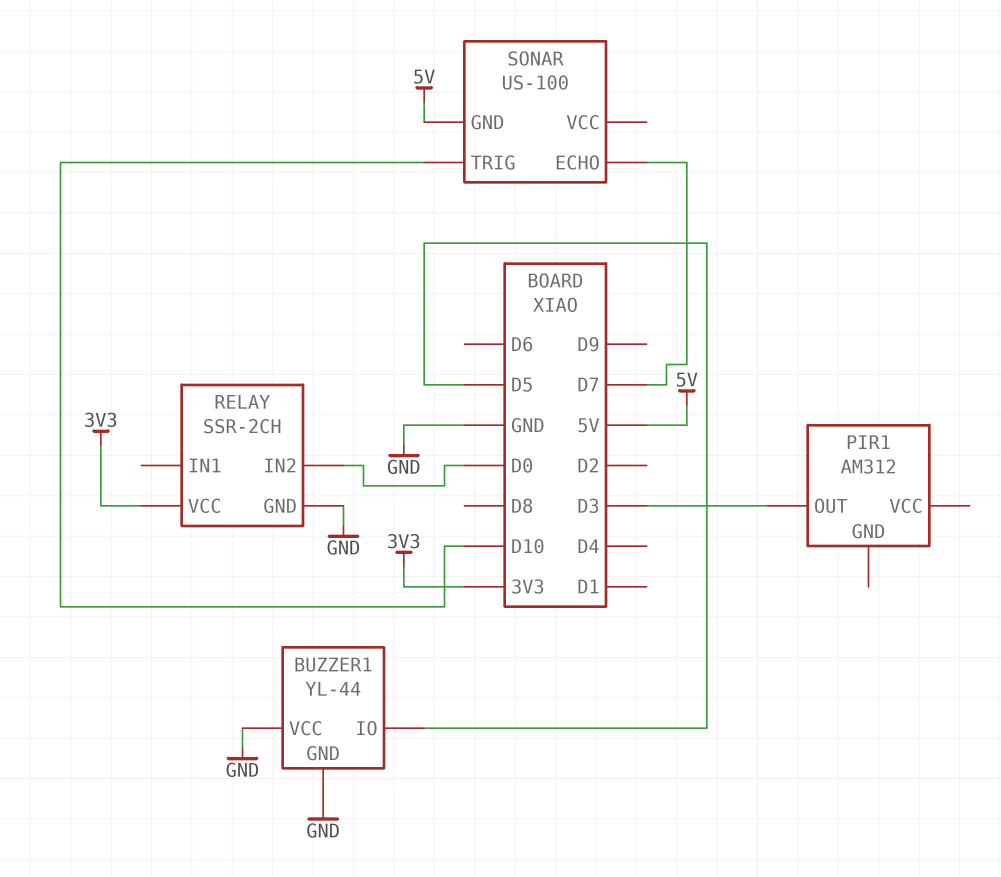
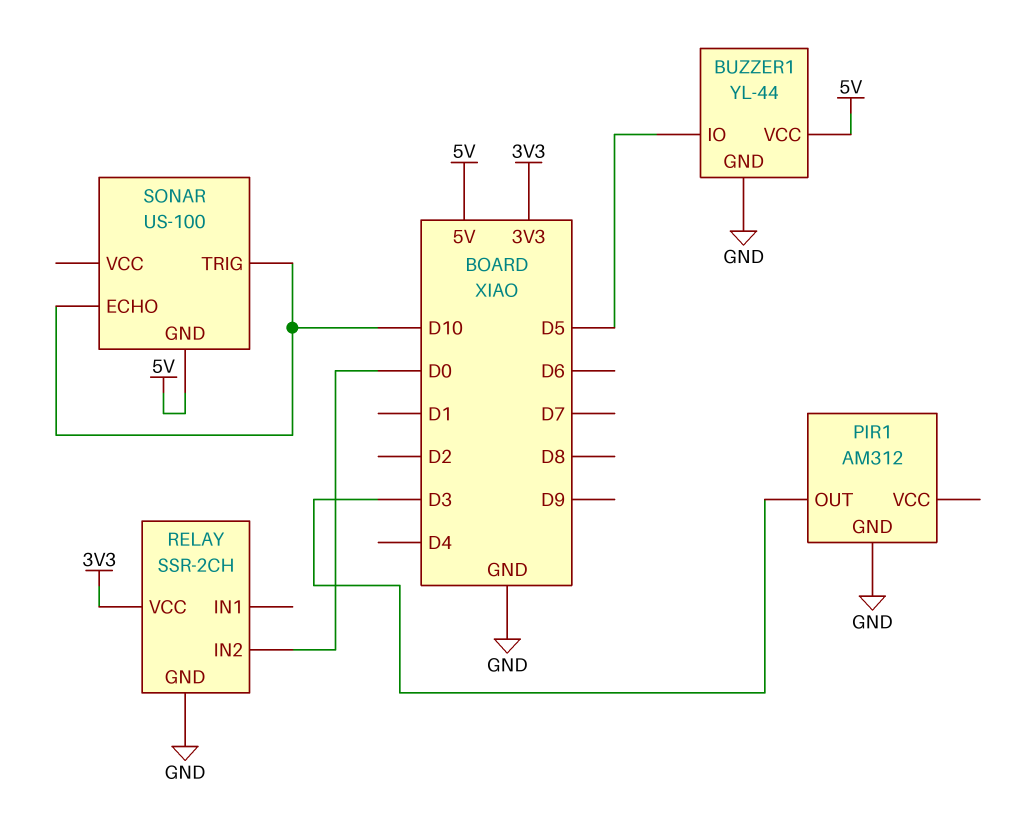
BUZZER1 pin VCC: GND -> 5V
PIR1 pin GND: none -> GND
SONAR pin ECHO: D7 -> D10

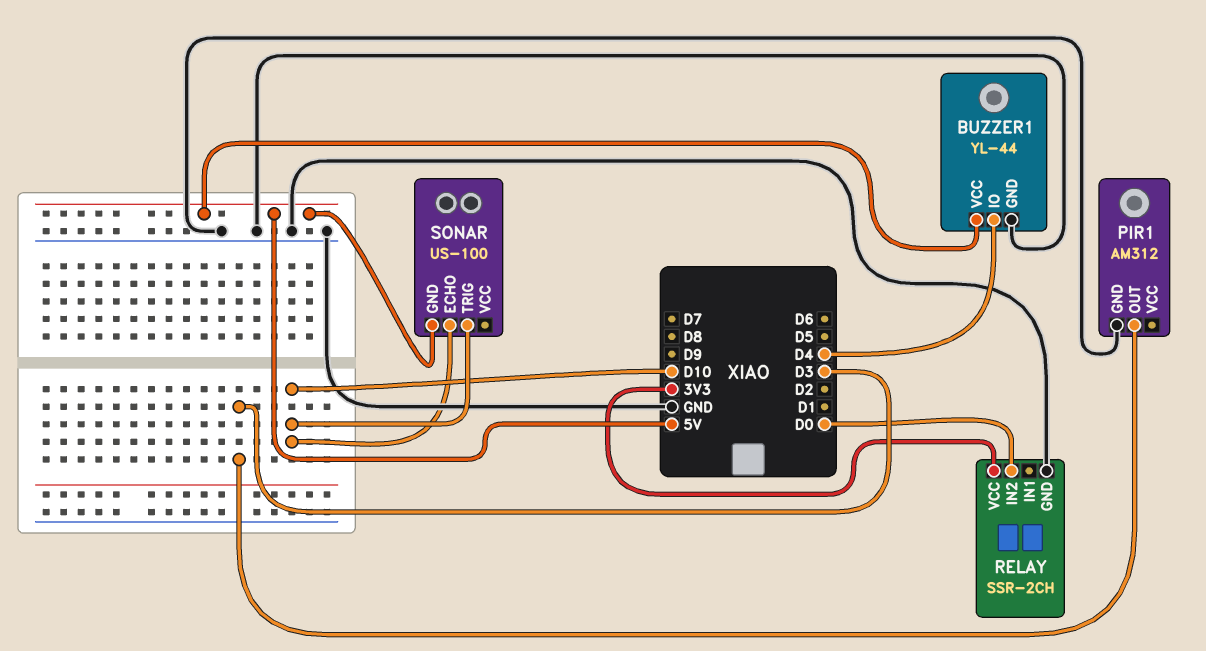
BUZZER1 pin IO: D5 -> D4

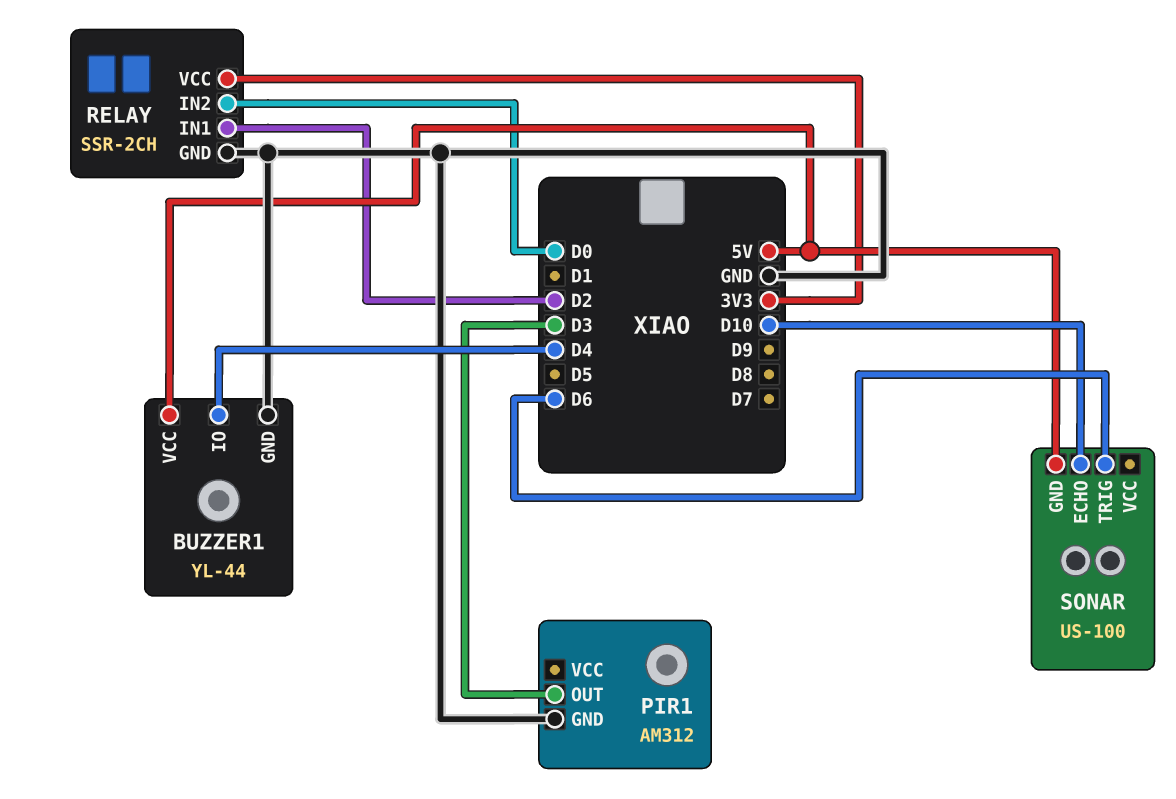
RELAY pin IN1: none -> D2
SONAR pin TRIG: D10 -> D6

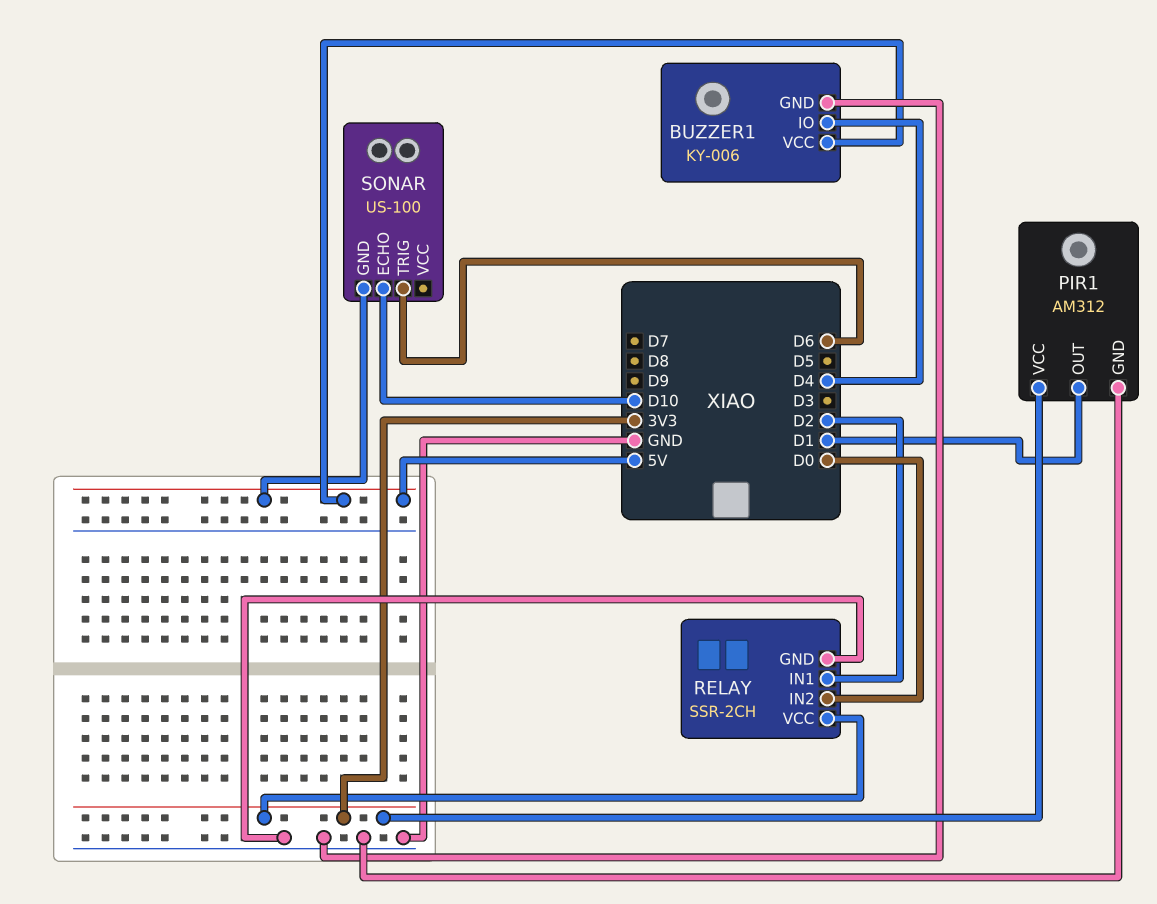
BUZZER1: YL-44 -> KY-006
PIR1 pin OUT: D3 -> D1
PIR1 pin VCC: none -> 3V3

